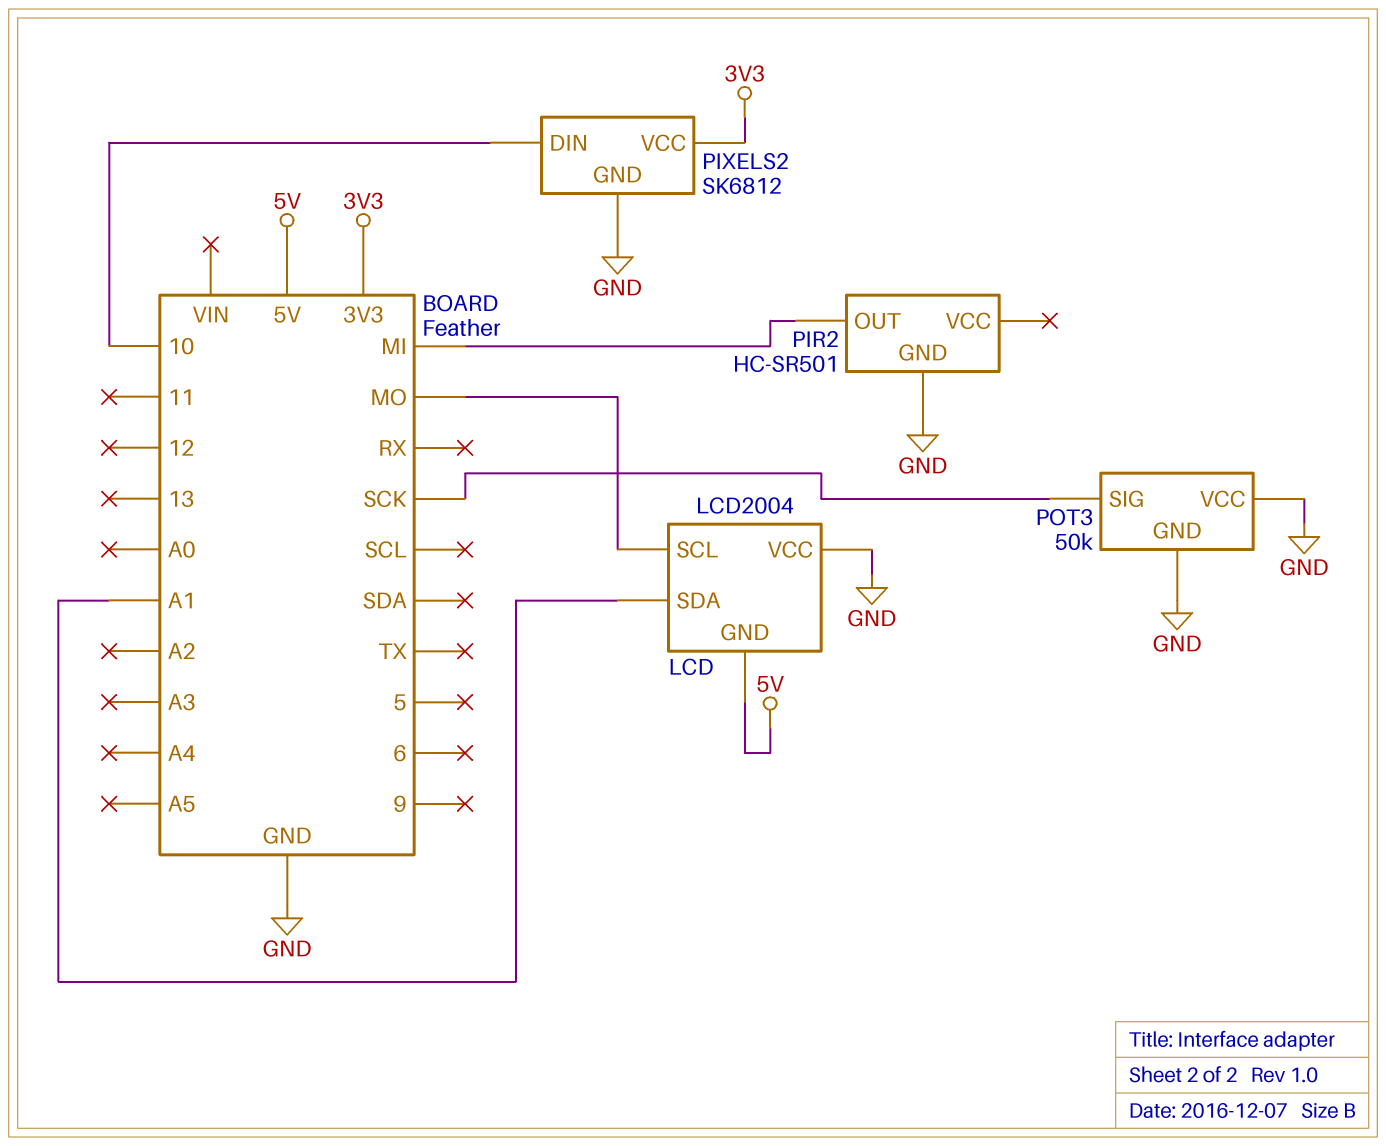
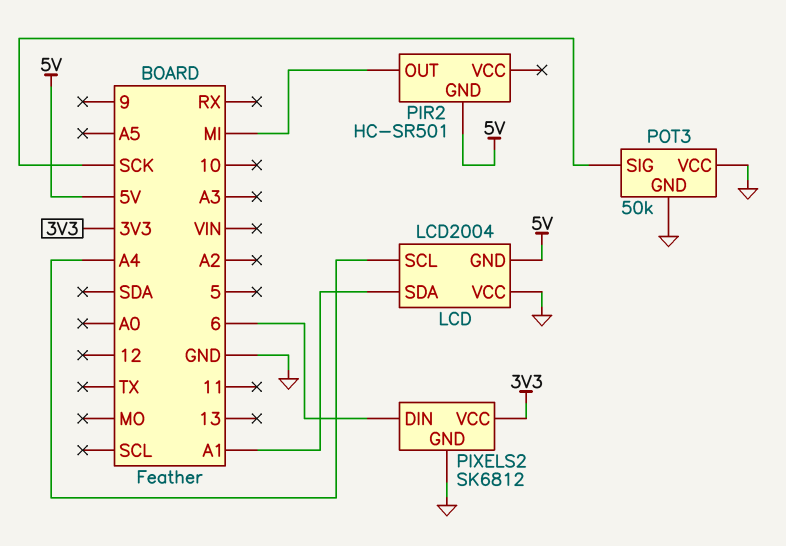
LCD pin SCL: MO -> A4
PIR2 pin GND: GND -> 5V
PIXELS2 pin DIN: 10 -> 6

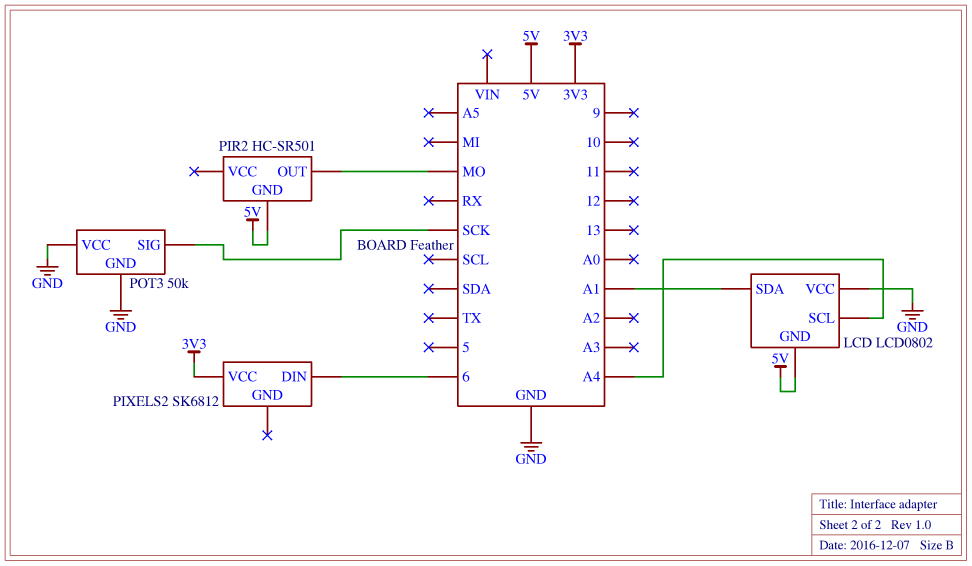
LCD: LCD2004 -> LCD0802
PIR2 pin OUT: MI -> MO
PIXELS2 pin GND: GND -> none

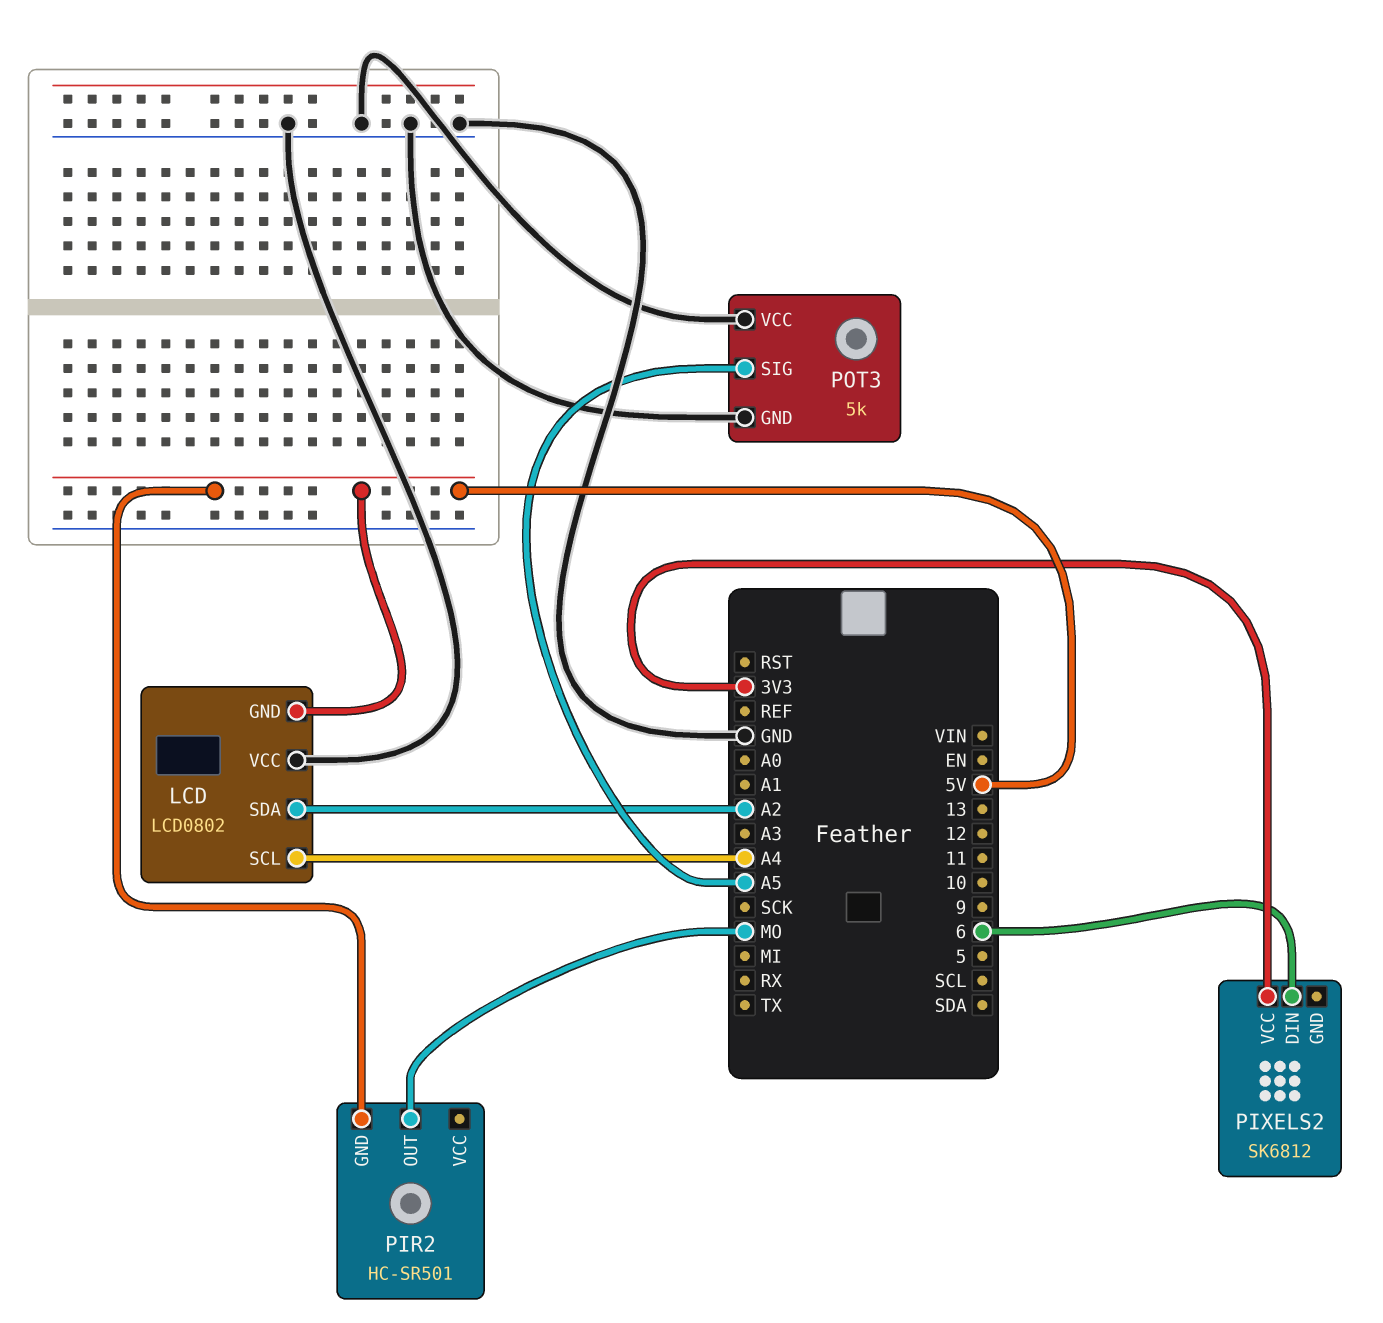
LCD pin SDA: A1 -> A2
POT3: 50k -> 5k
POT3 pin SIG: SCK -> A5

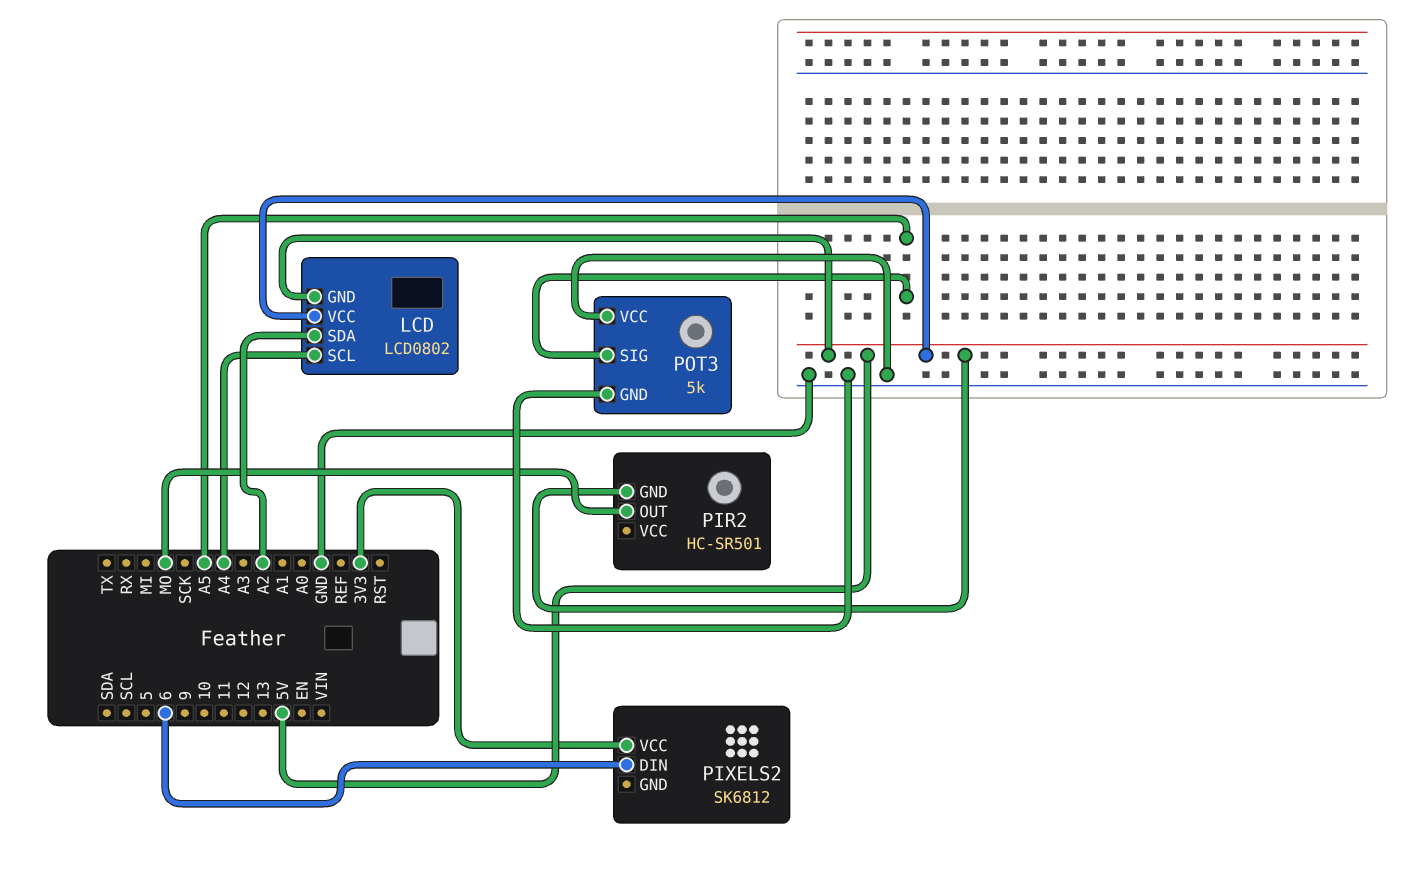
LCD pin VCC: GND -> 5V

